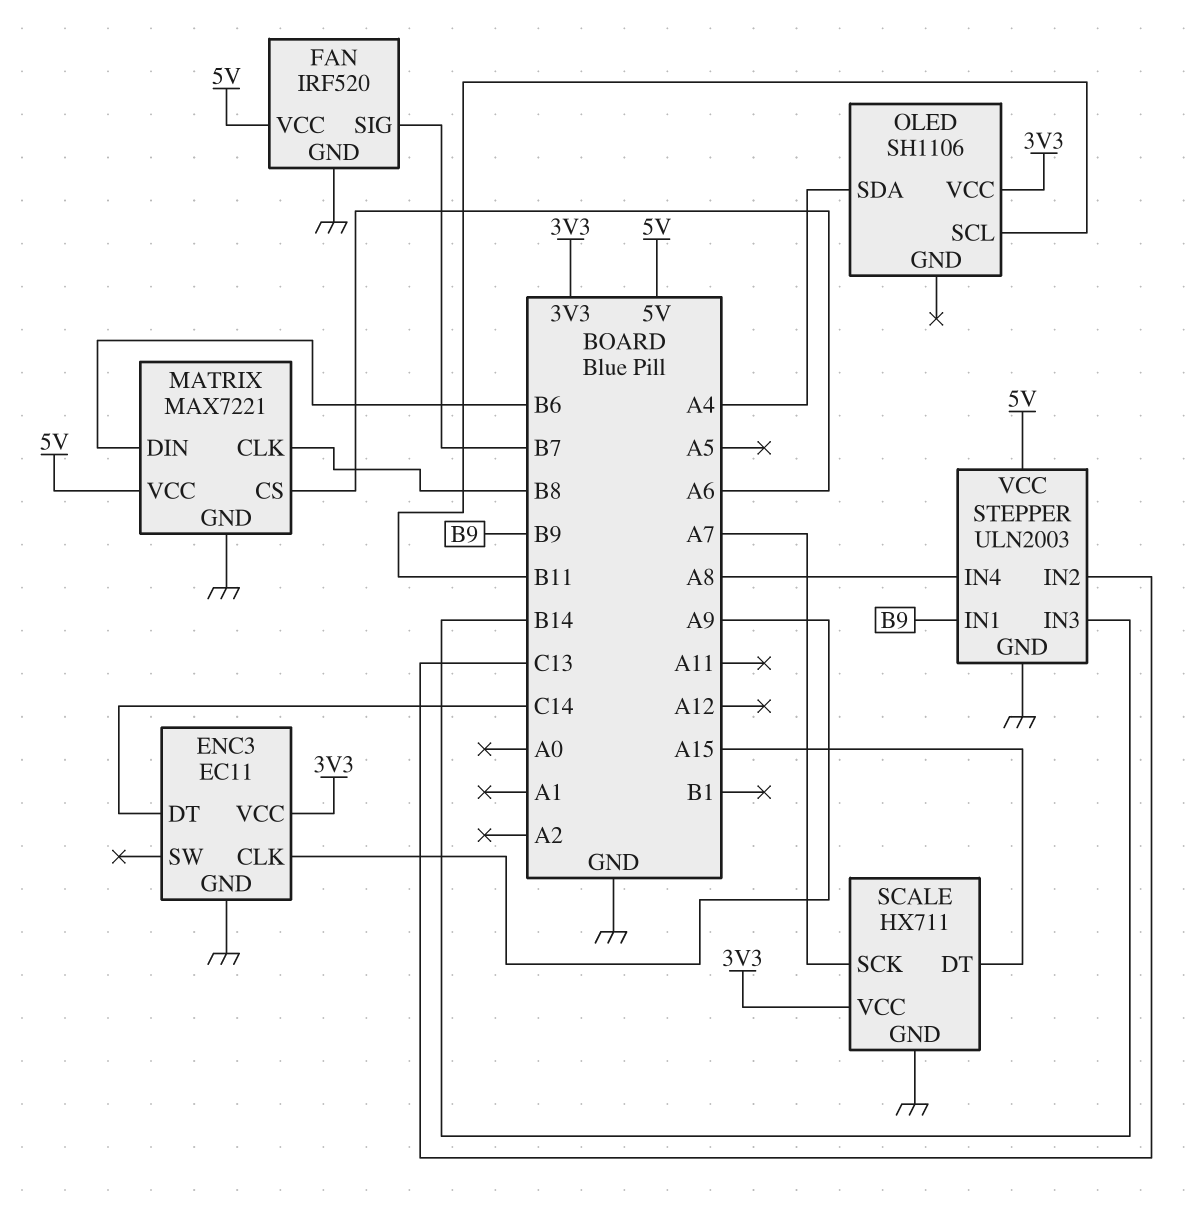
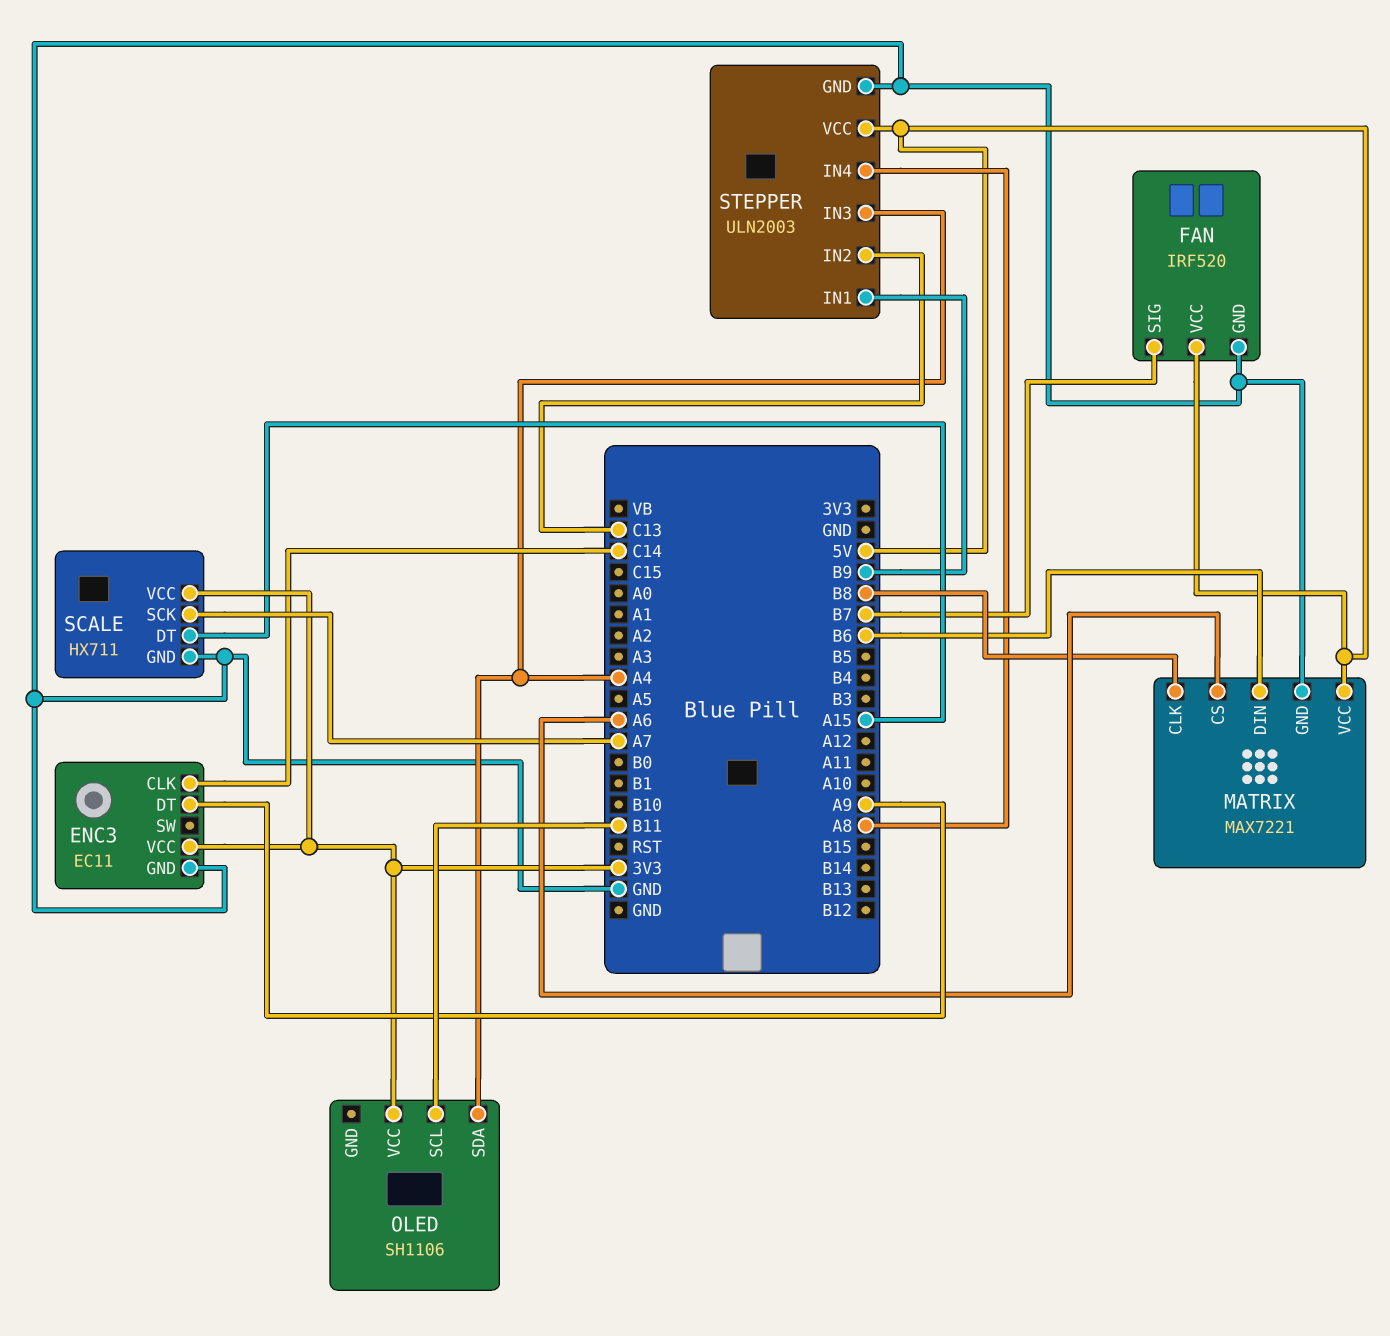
ENC3 pin CLK: A9 -> C14
ENC3 pin DT: C14 -> A9
STEPPER pin IN3: B14 -> A4

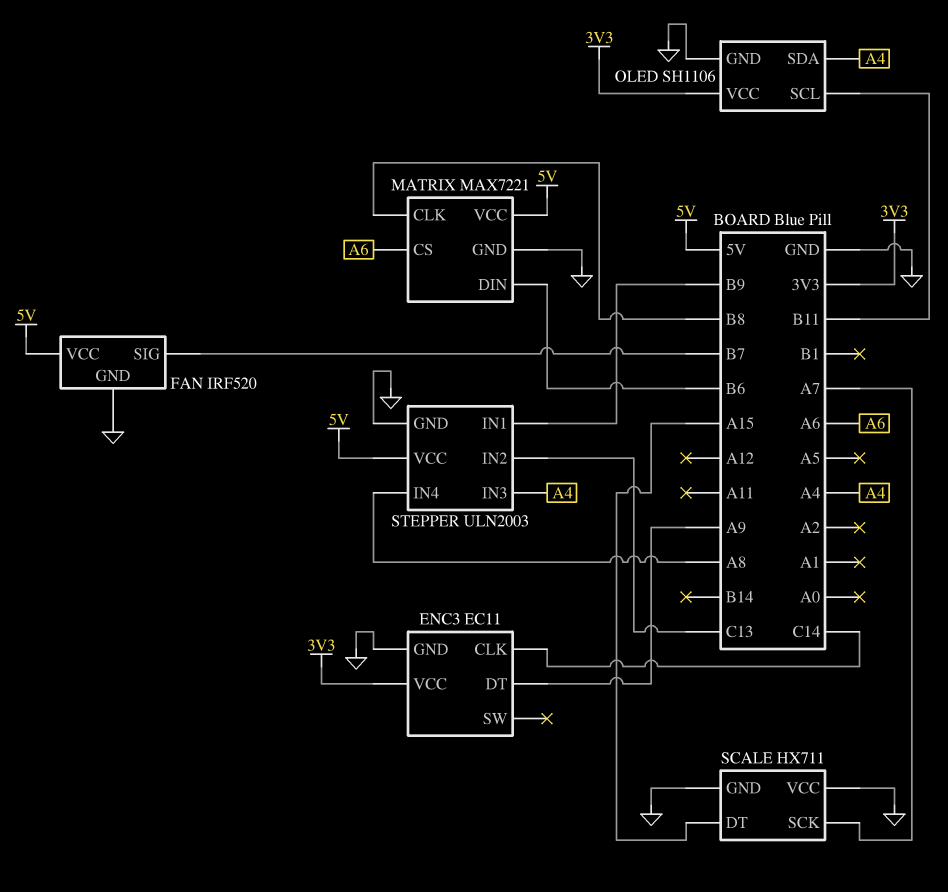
OLED pin GND: none -> GND
SCALE pin VCC: 3V3 -> GND

